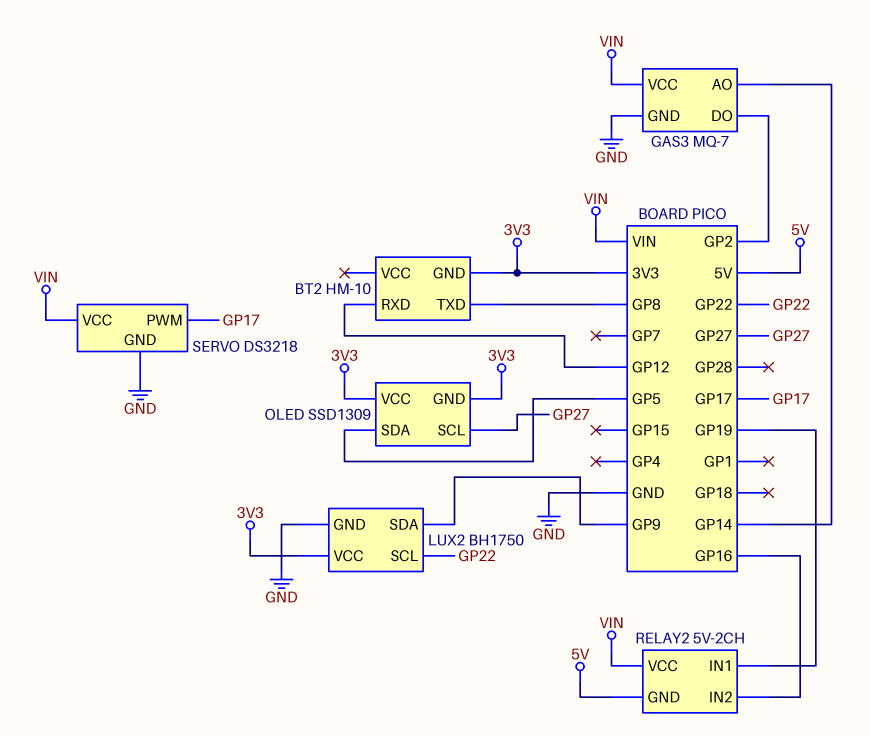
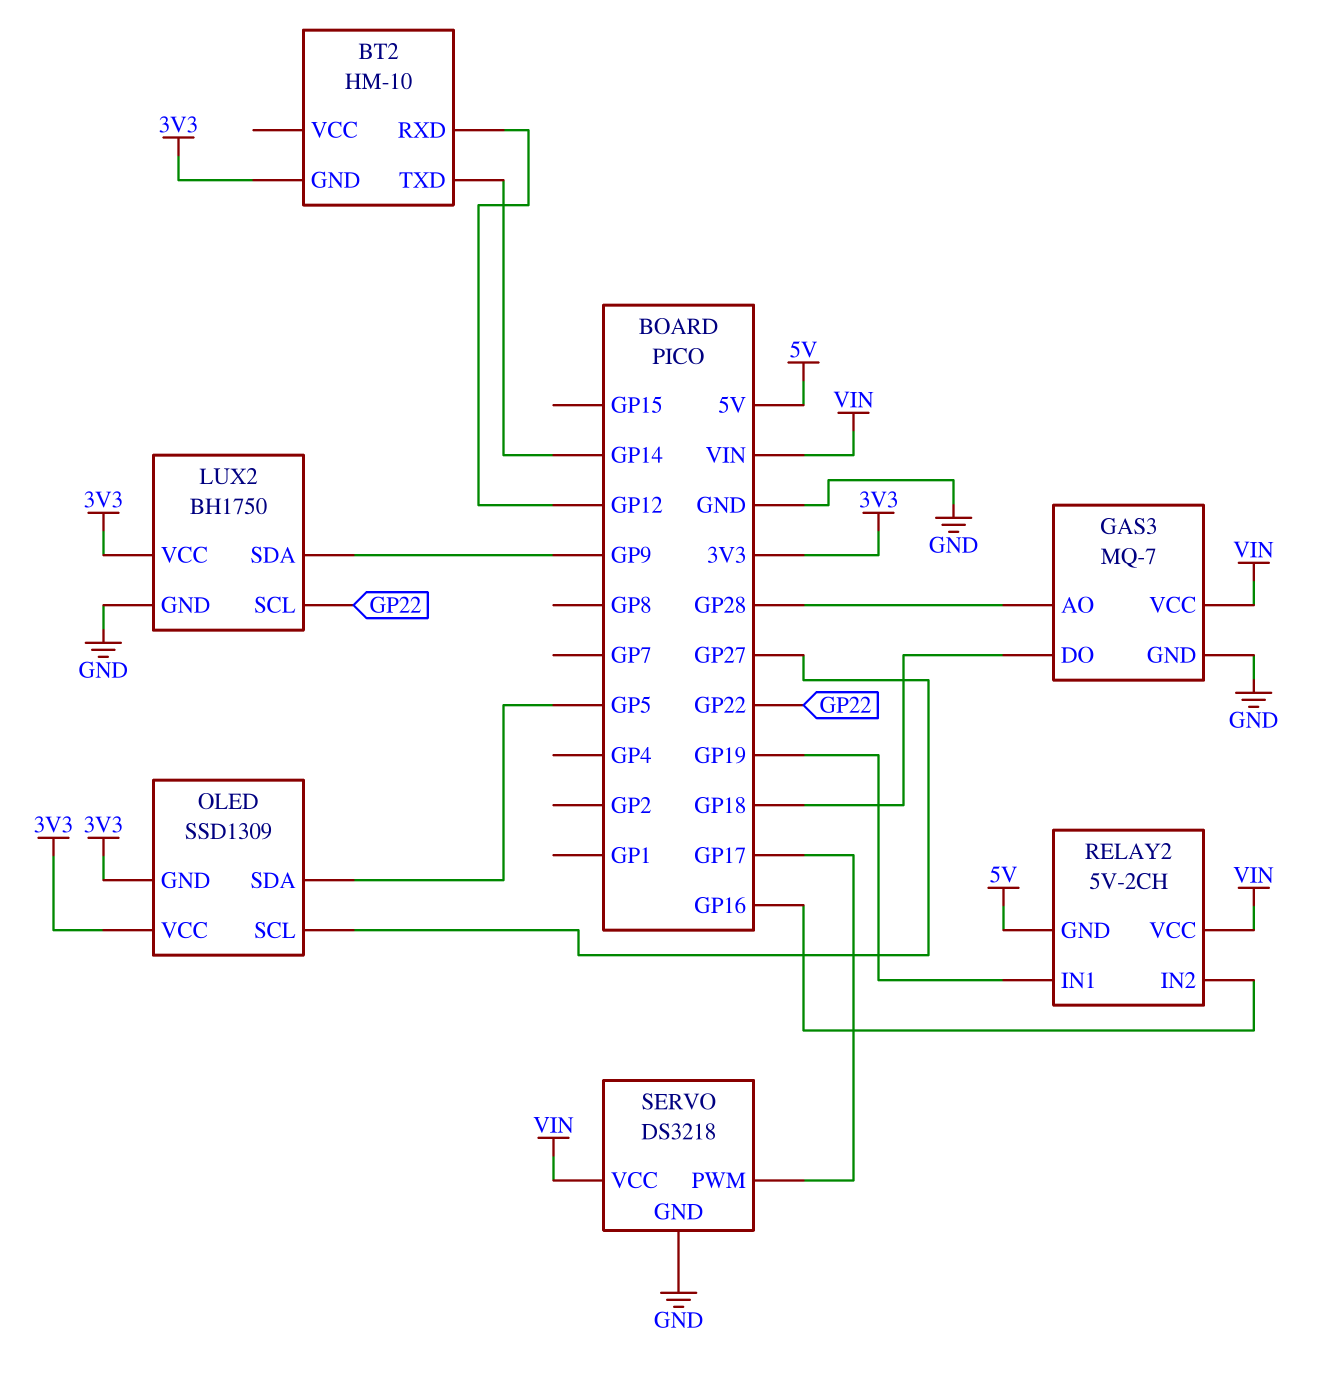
BT2 pin TXD: GP8 -> GP14
GAS3 pin AO: GP14 -> GP28
GAS3 pin DO: GP2 -> GP18

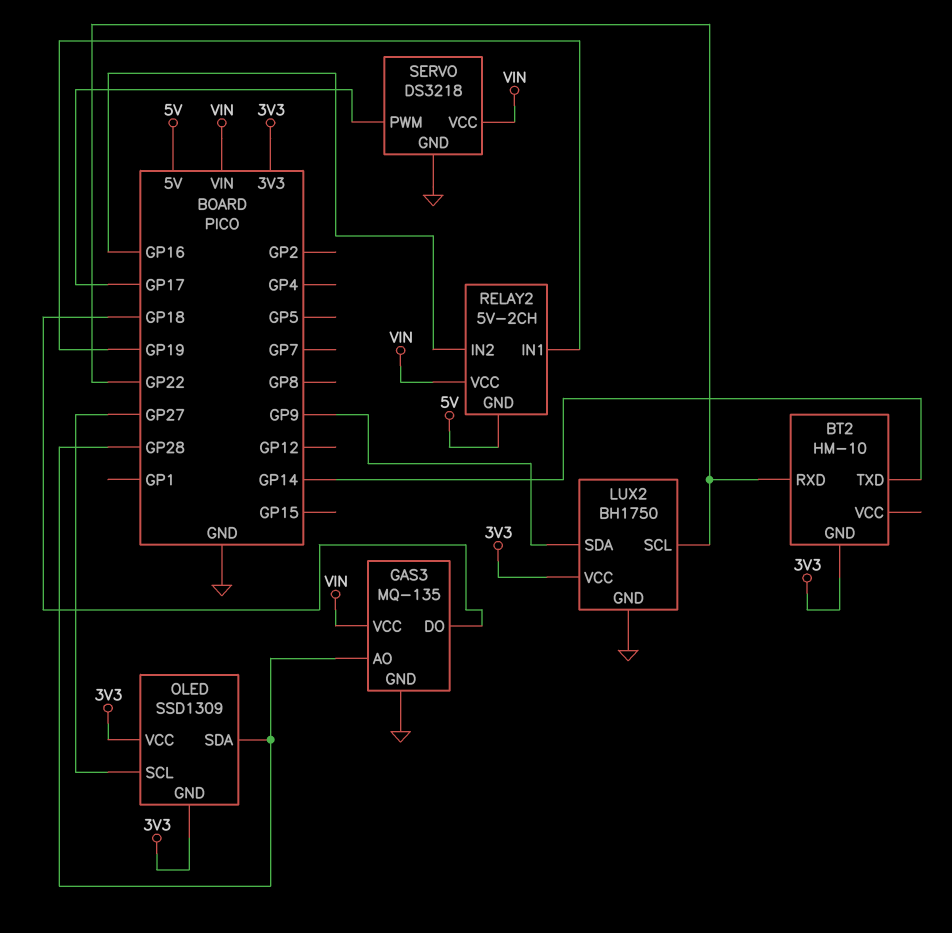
BT2 pin RXD: GP12 -> GP22
GAS3: MQ-7 -> MQ-135
OLED pin SDA: GP5 -> GP28

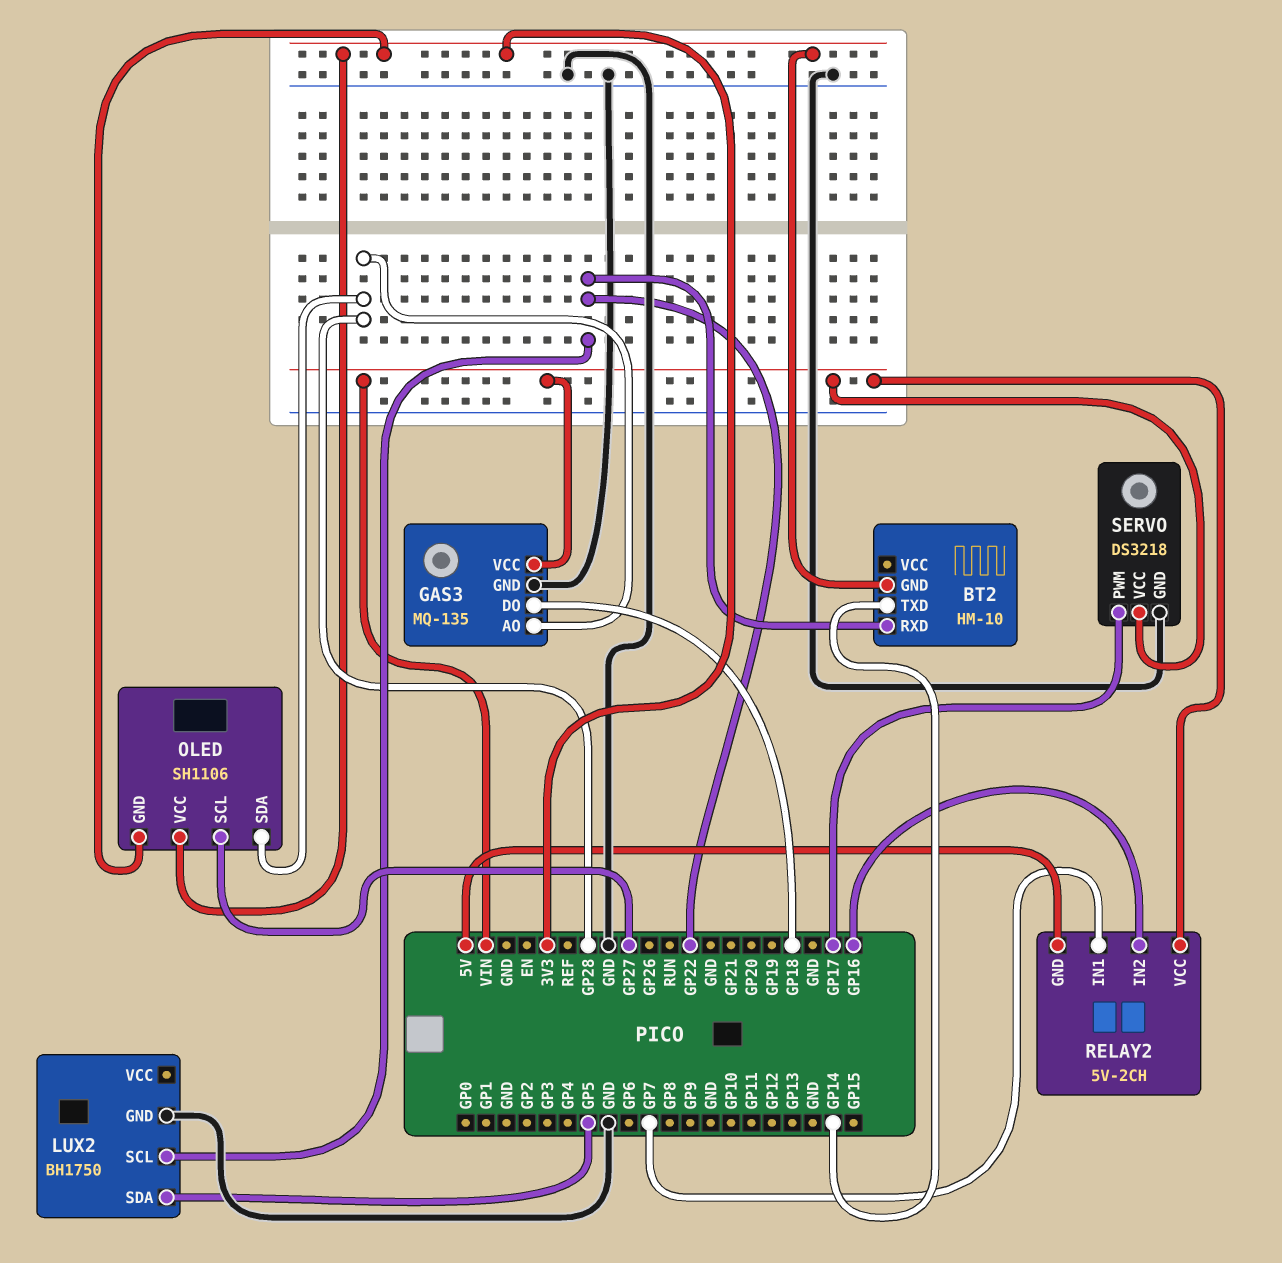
LUX2 pin SDA: GP9 -> GP5
LUX2 pin VCC: 3V3 -> none
OLED: SSD1309 -> SH1106
RELAY2 pin IN1: GP19 -> GP7

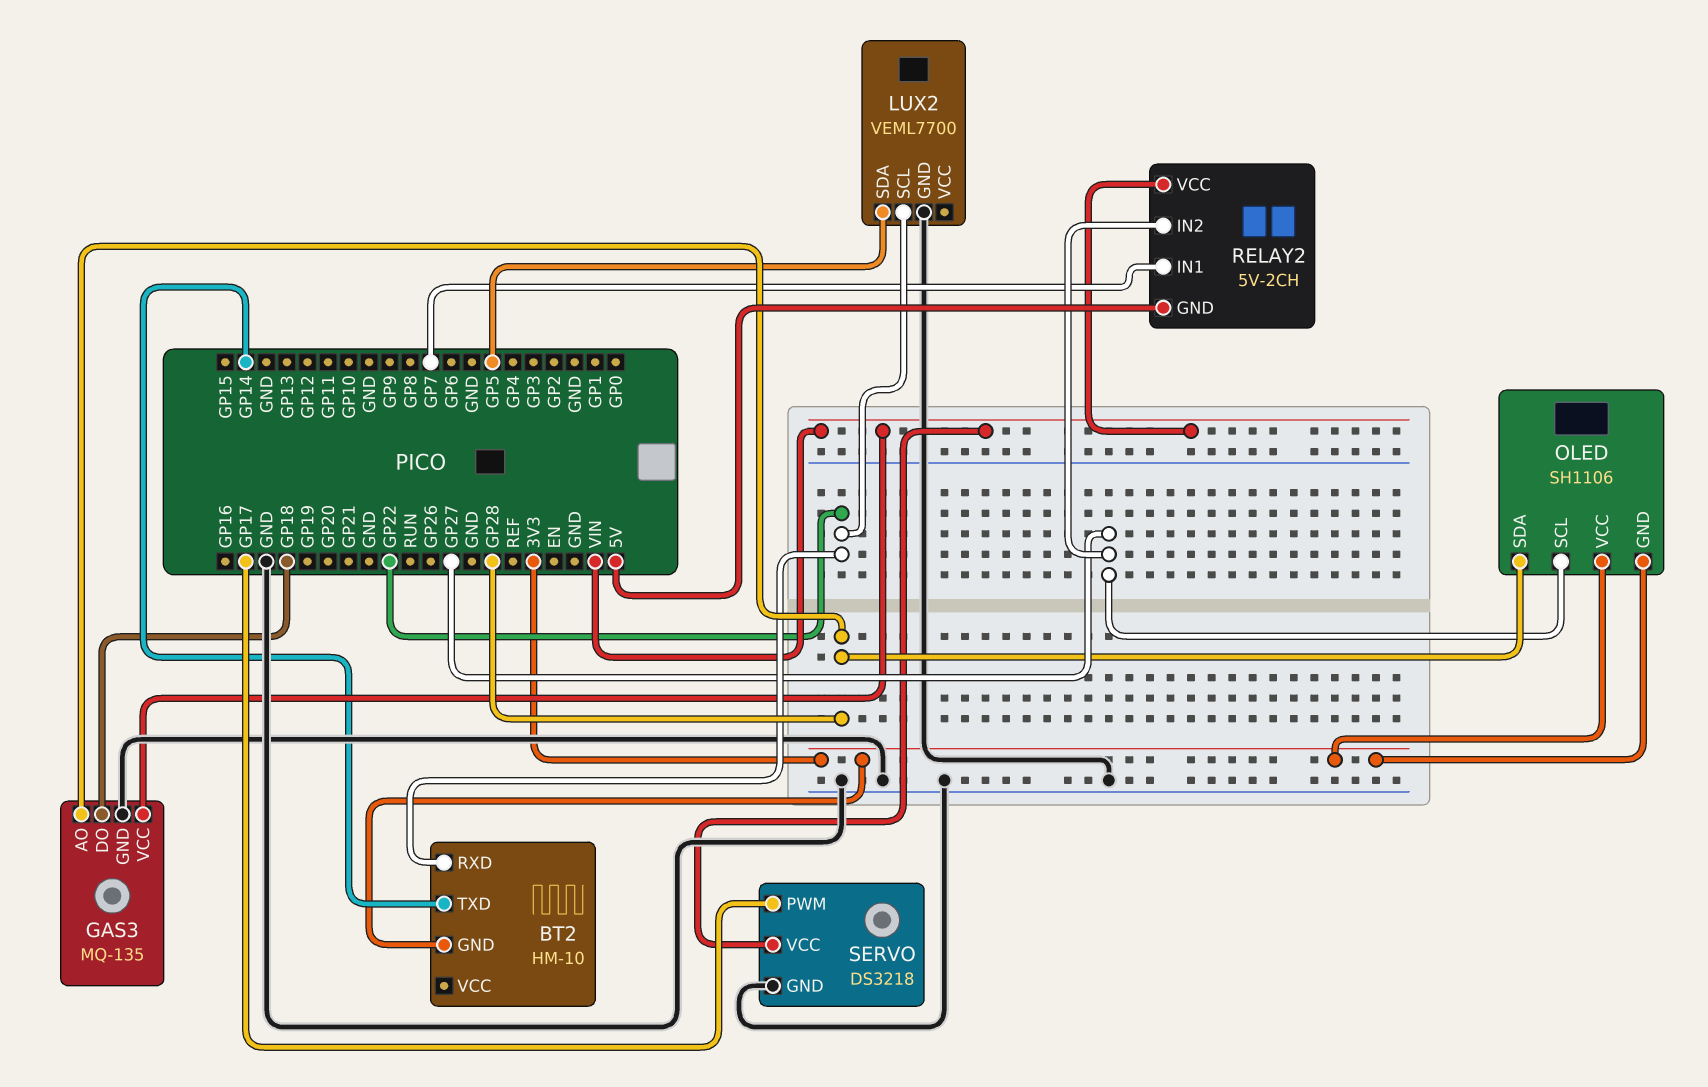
LUX2: BH1750 -> VEML7700
RELAY2 pin IN2: GP16 -> GP27

